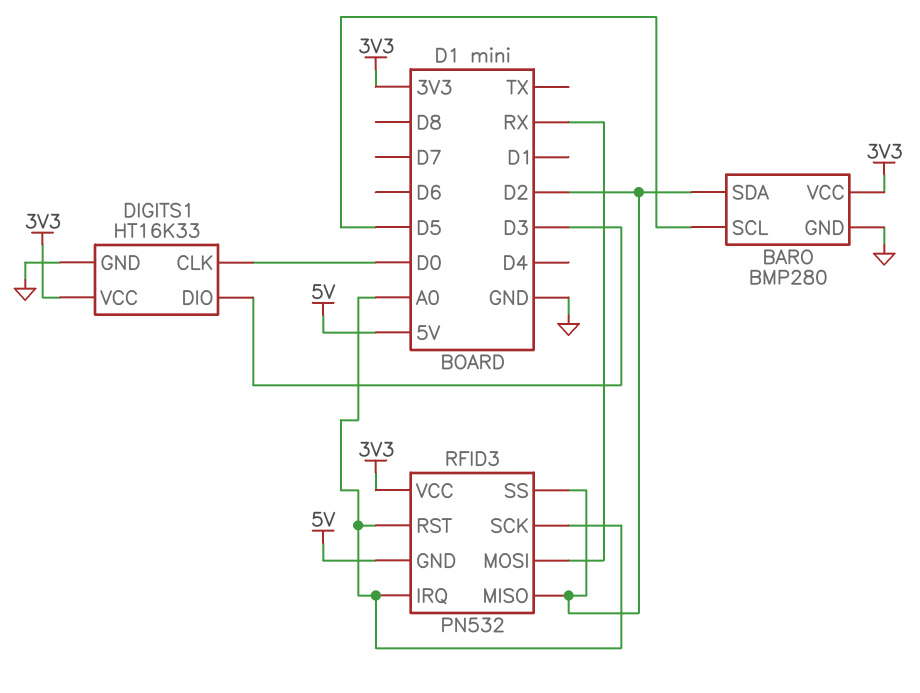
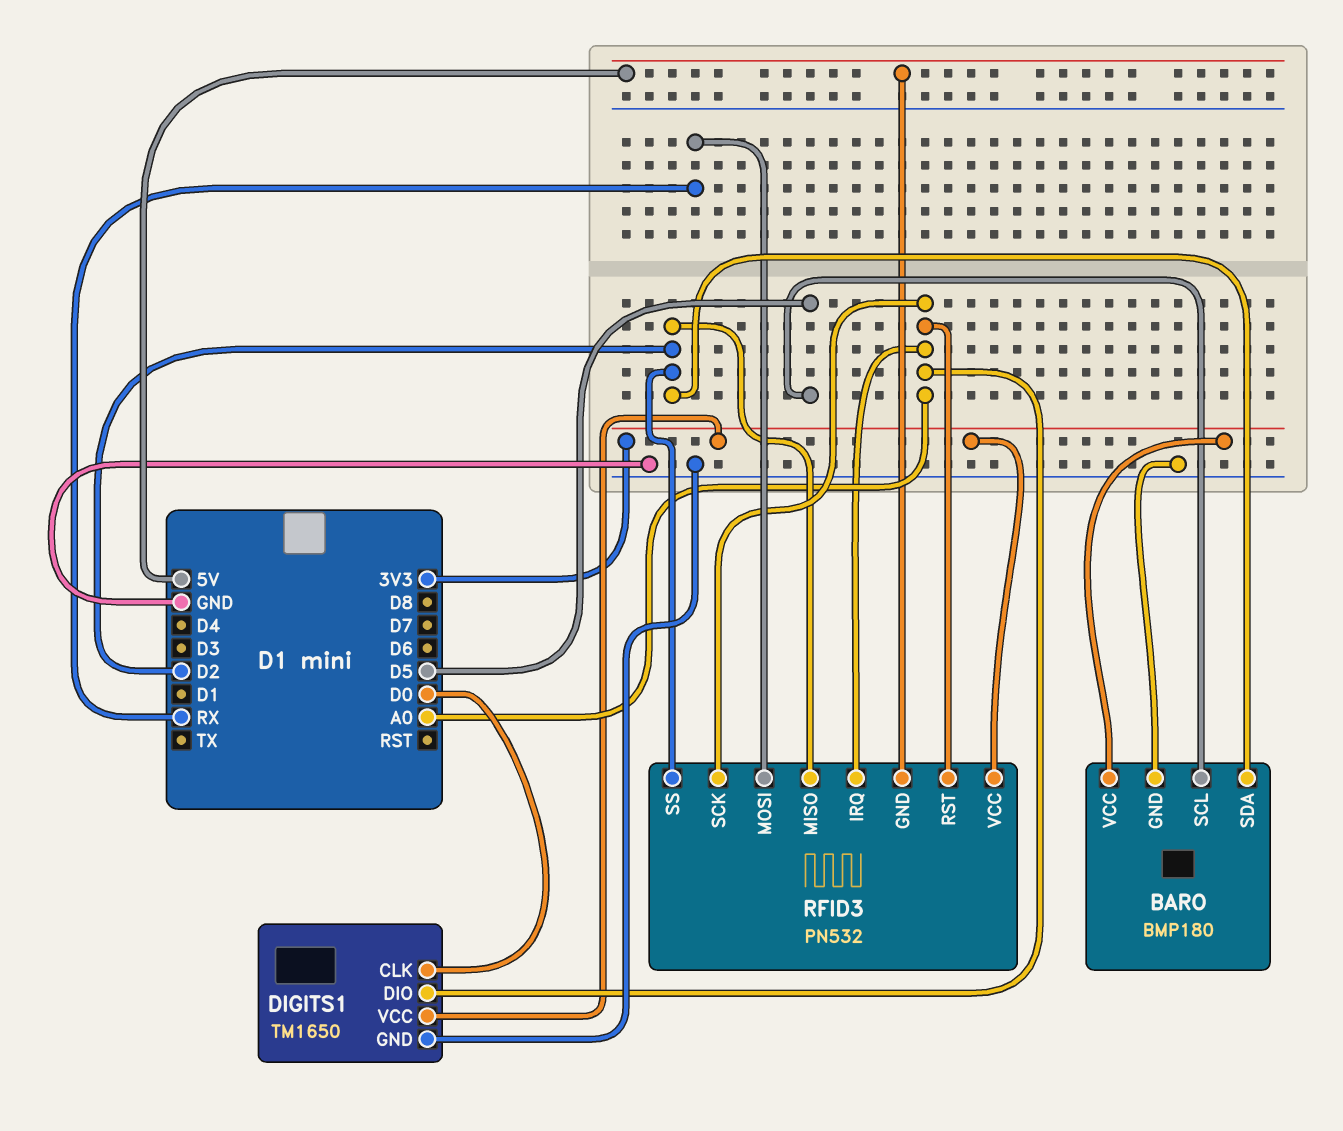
BARO: BMP280 -> BMP180
DIGITS1: HT16K33 -> TM1650
DIGITS1 pin DIO: D3 -> A0

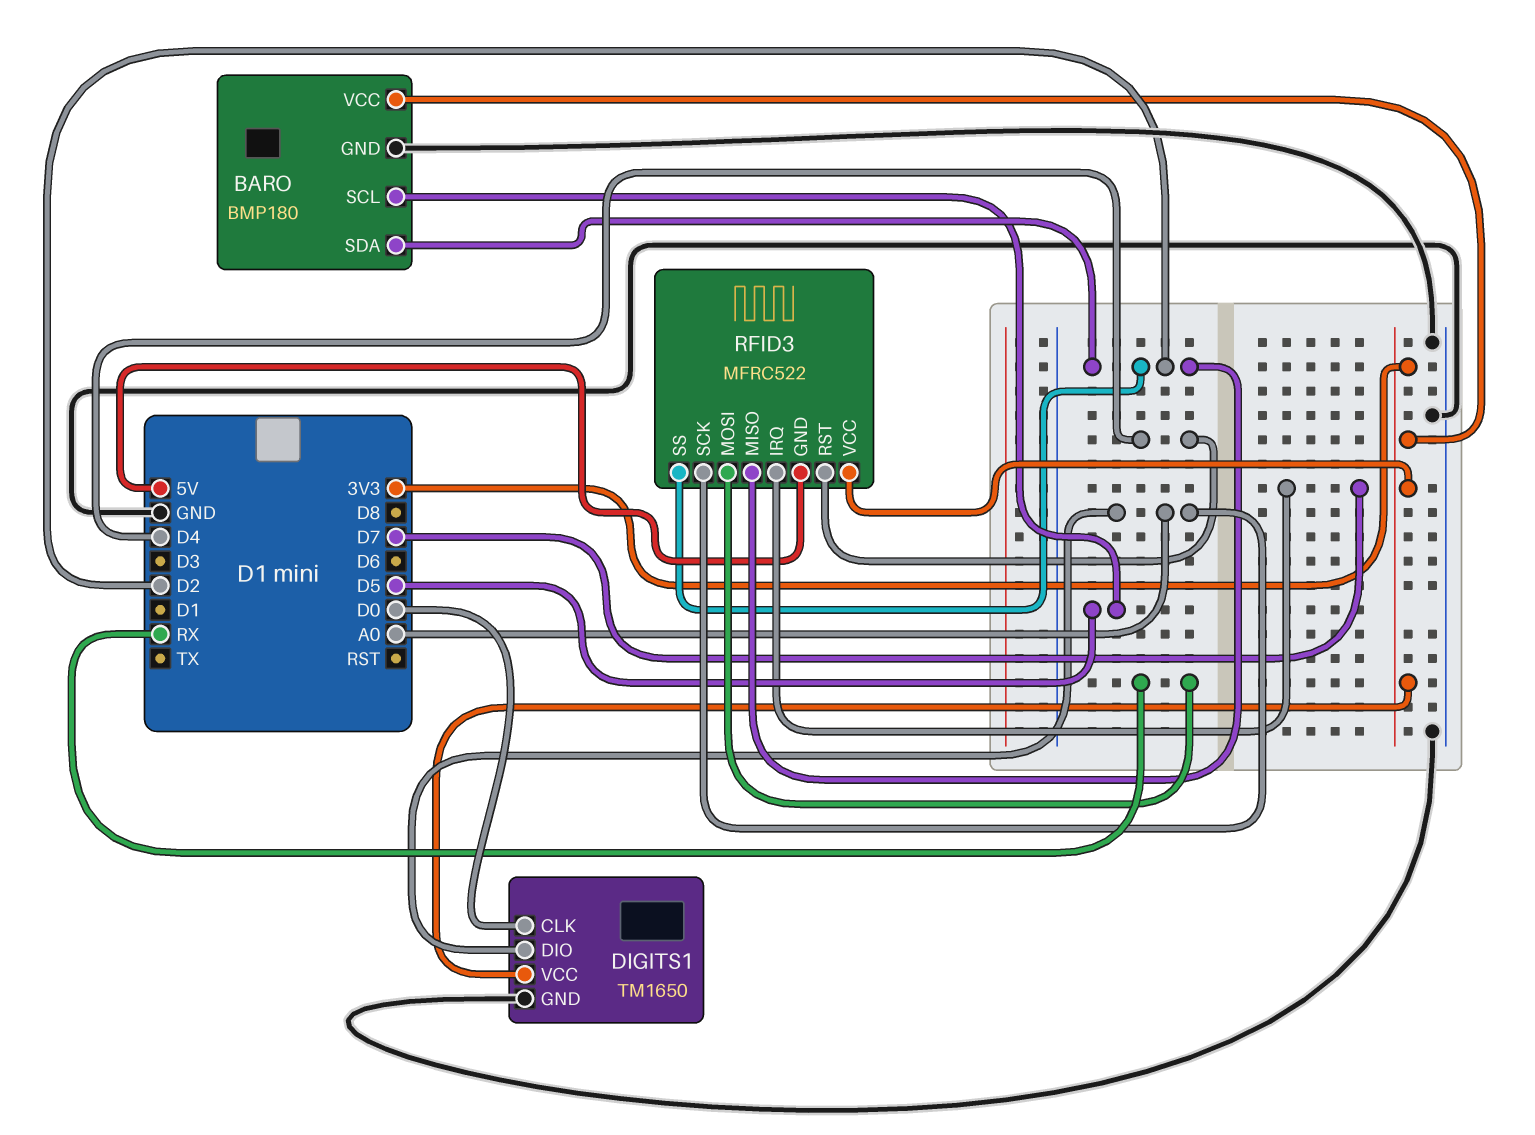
RFID3: PN532 -> MFRC522
RFID3 pin IRQ: A0 -> D7
RFID3 pin RST: A0 -> D4

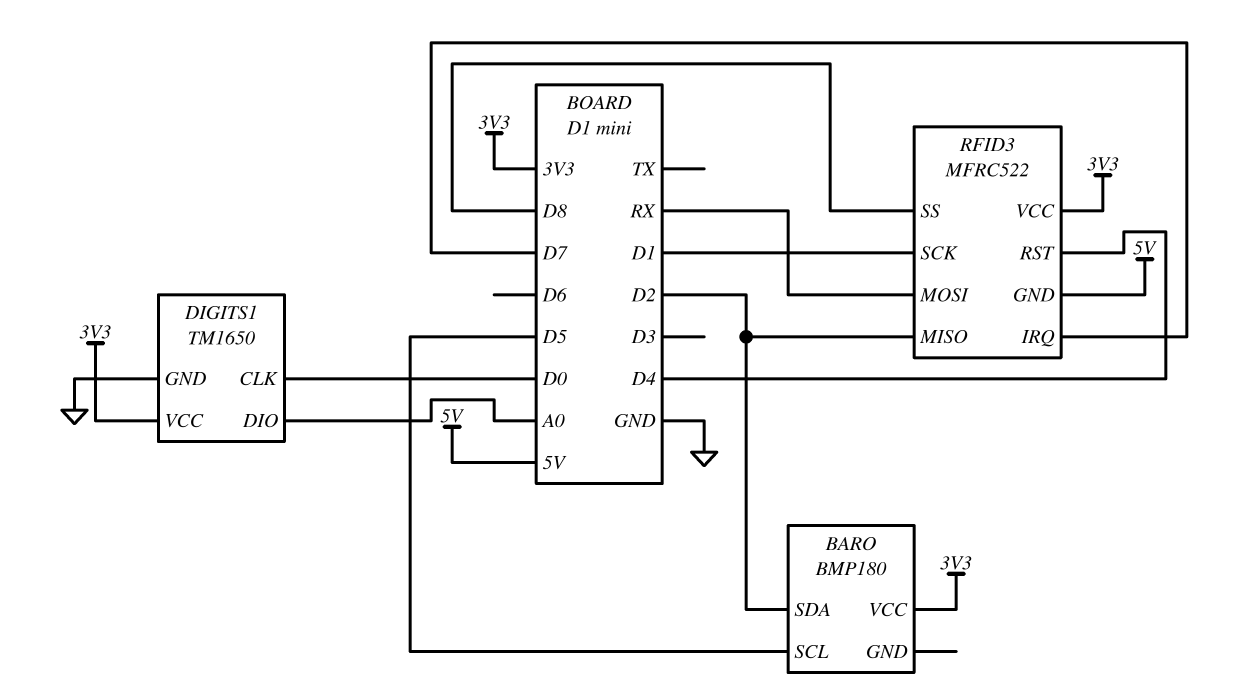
BARO pin GND: GND -> none
RFID3 pin SCK: A0 -> D1
RFID3 pin SS: D2 -> D8

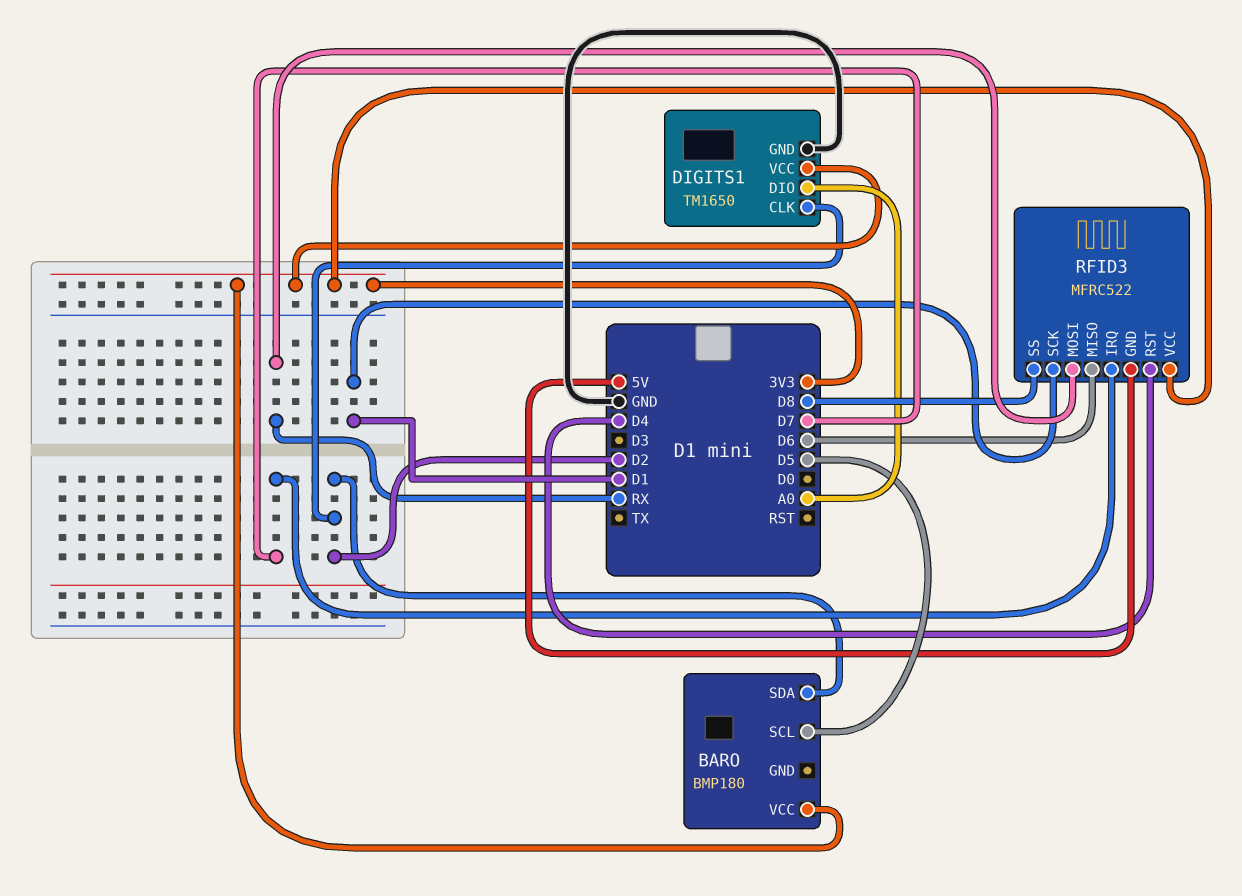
DIGITS1 pin CLK: D0 -> D2
RFID3 pin MISO: D2 -> D6

